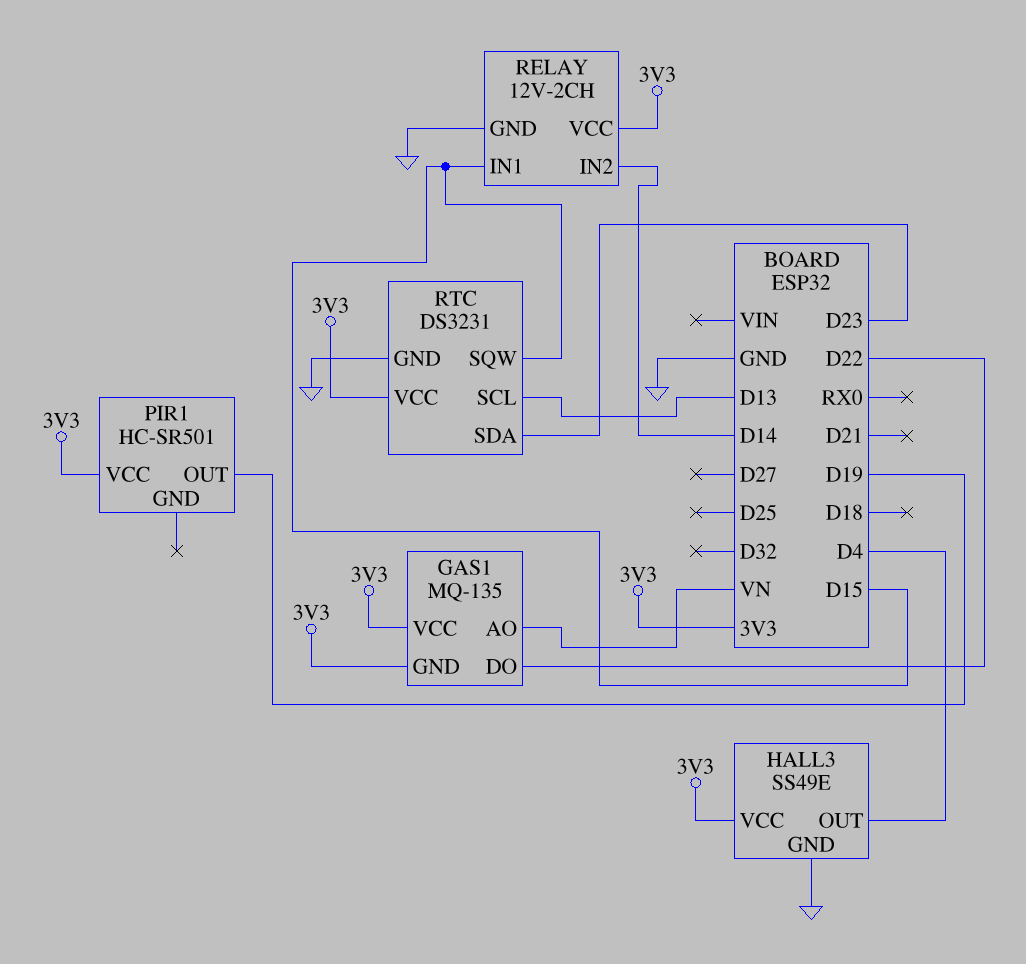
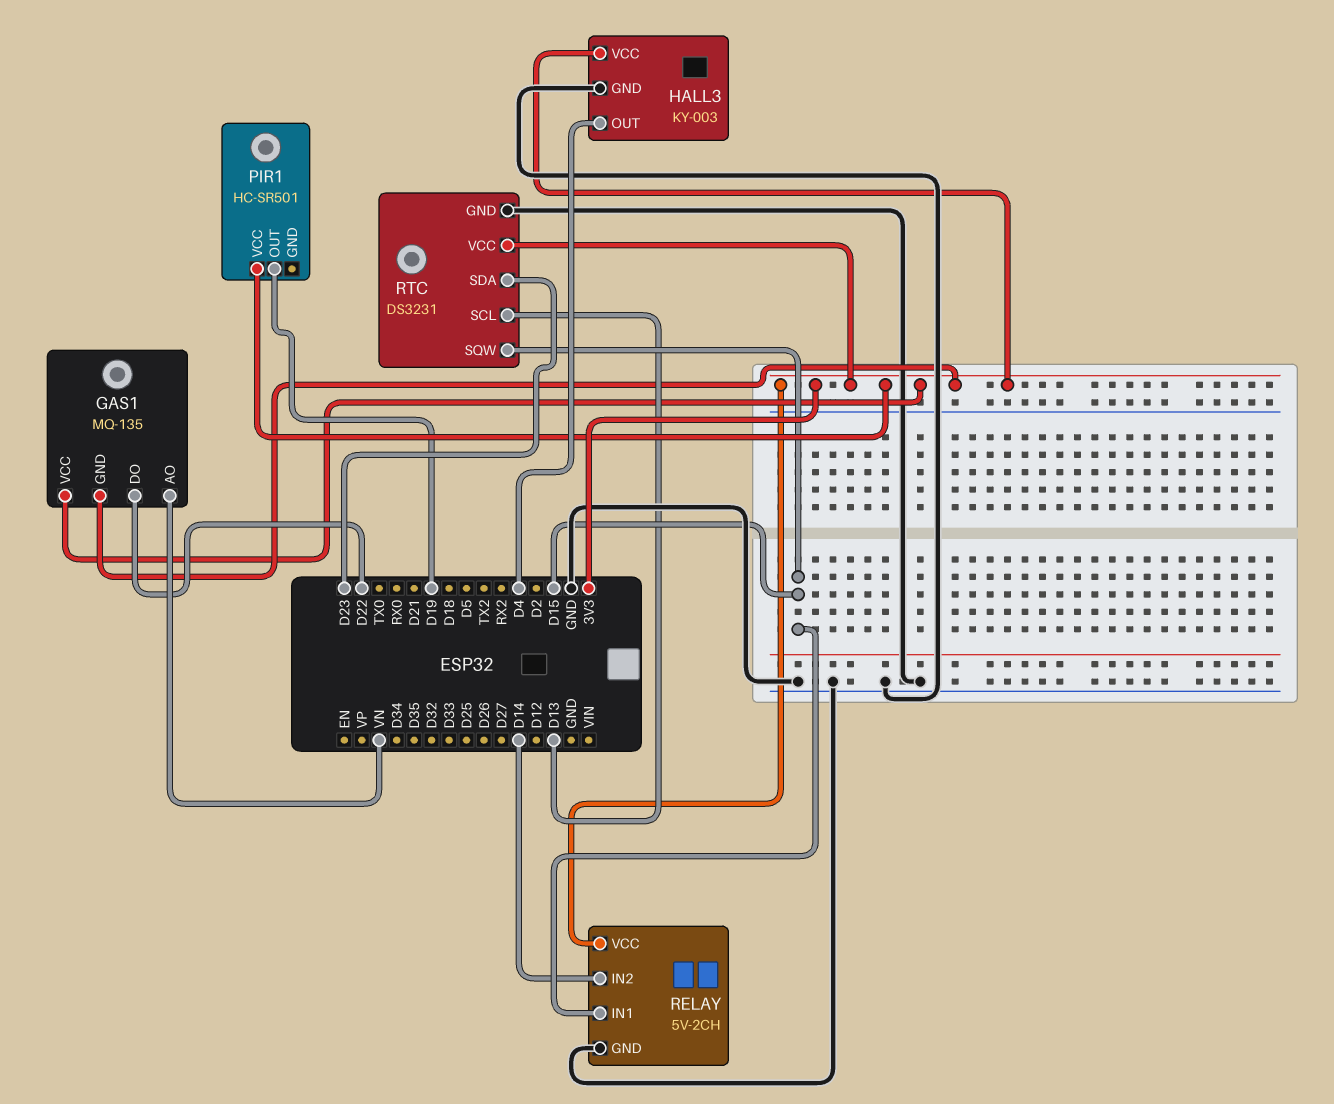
HALL3: SS49E -> KY-003
RELAY: 12V-2CH -> 5V-2CH

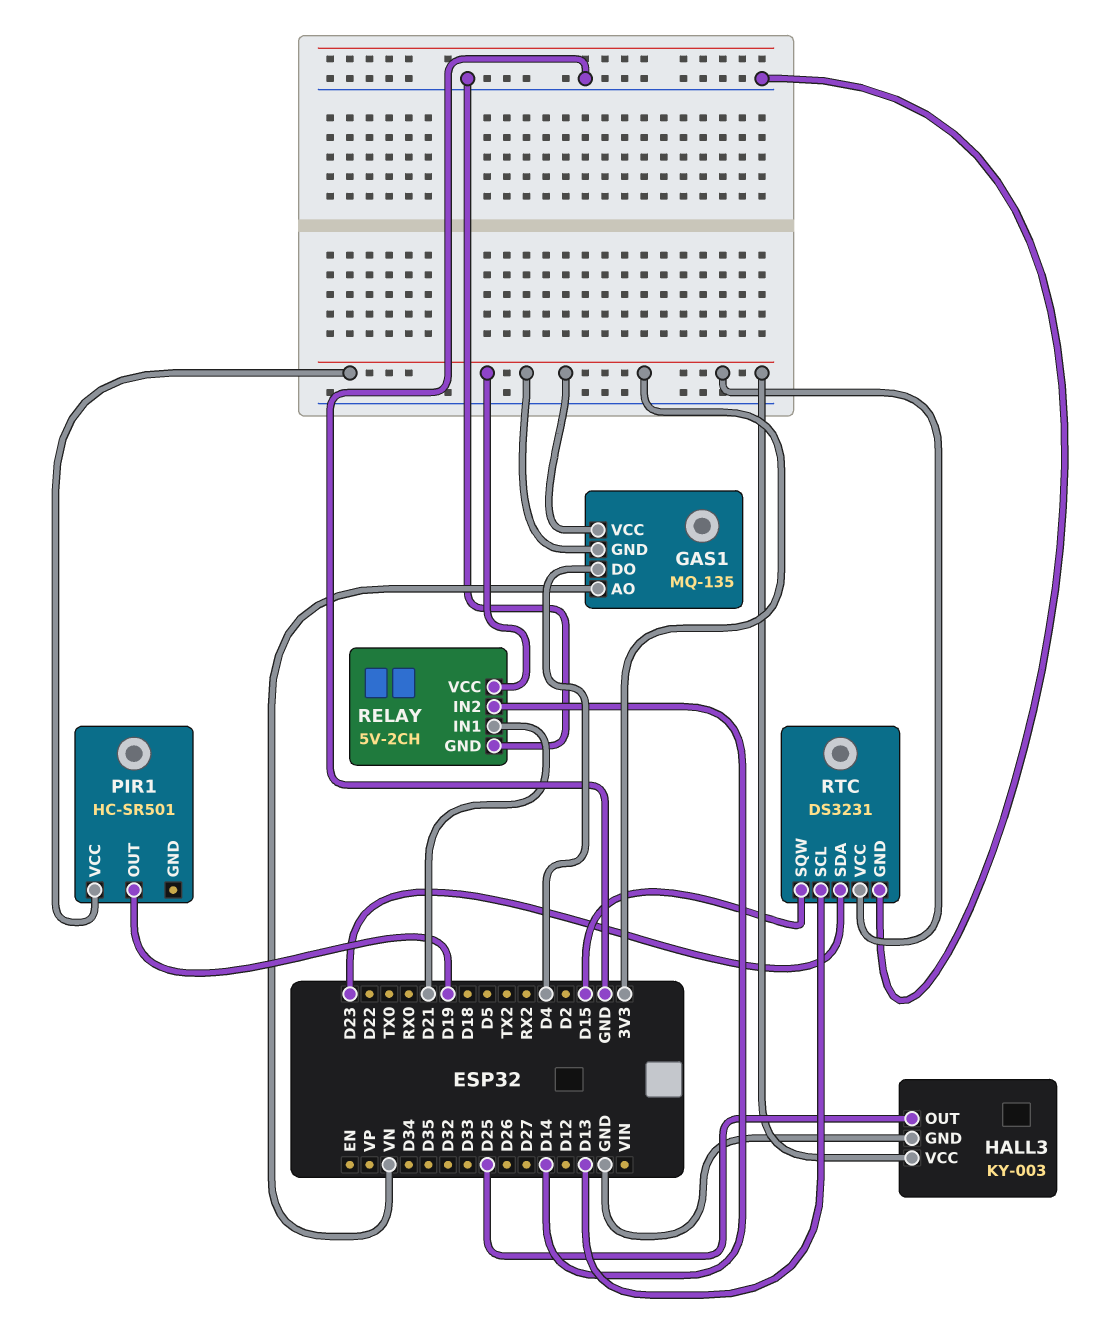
GAS1 pin DO: D22 -> D4
HALL3 pin OUT: D4 -> D25
RELAY pin IN1: D15 -> D21

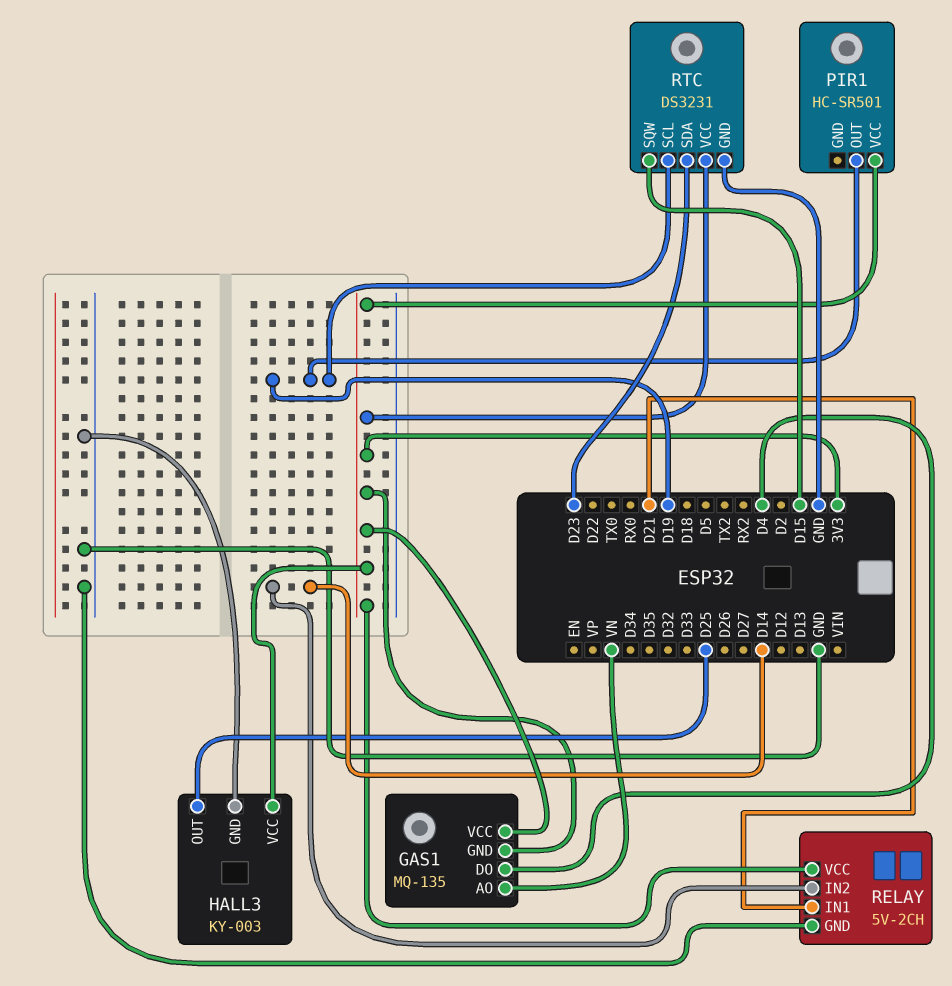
RTC pin SCL: D13 -> D19

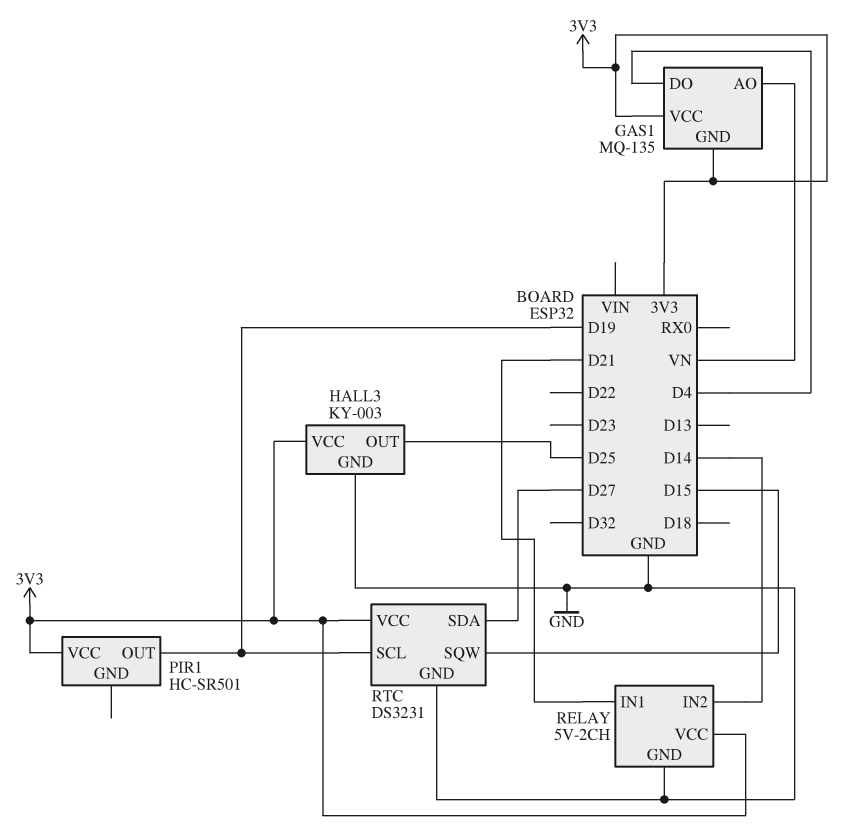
RTC pin SDA: D23 -> D27

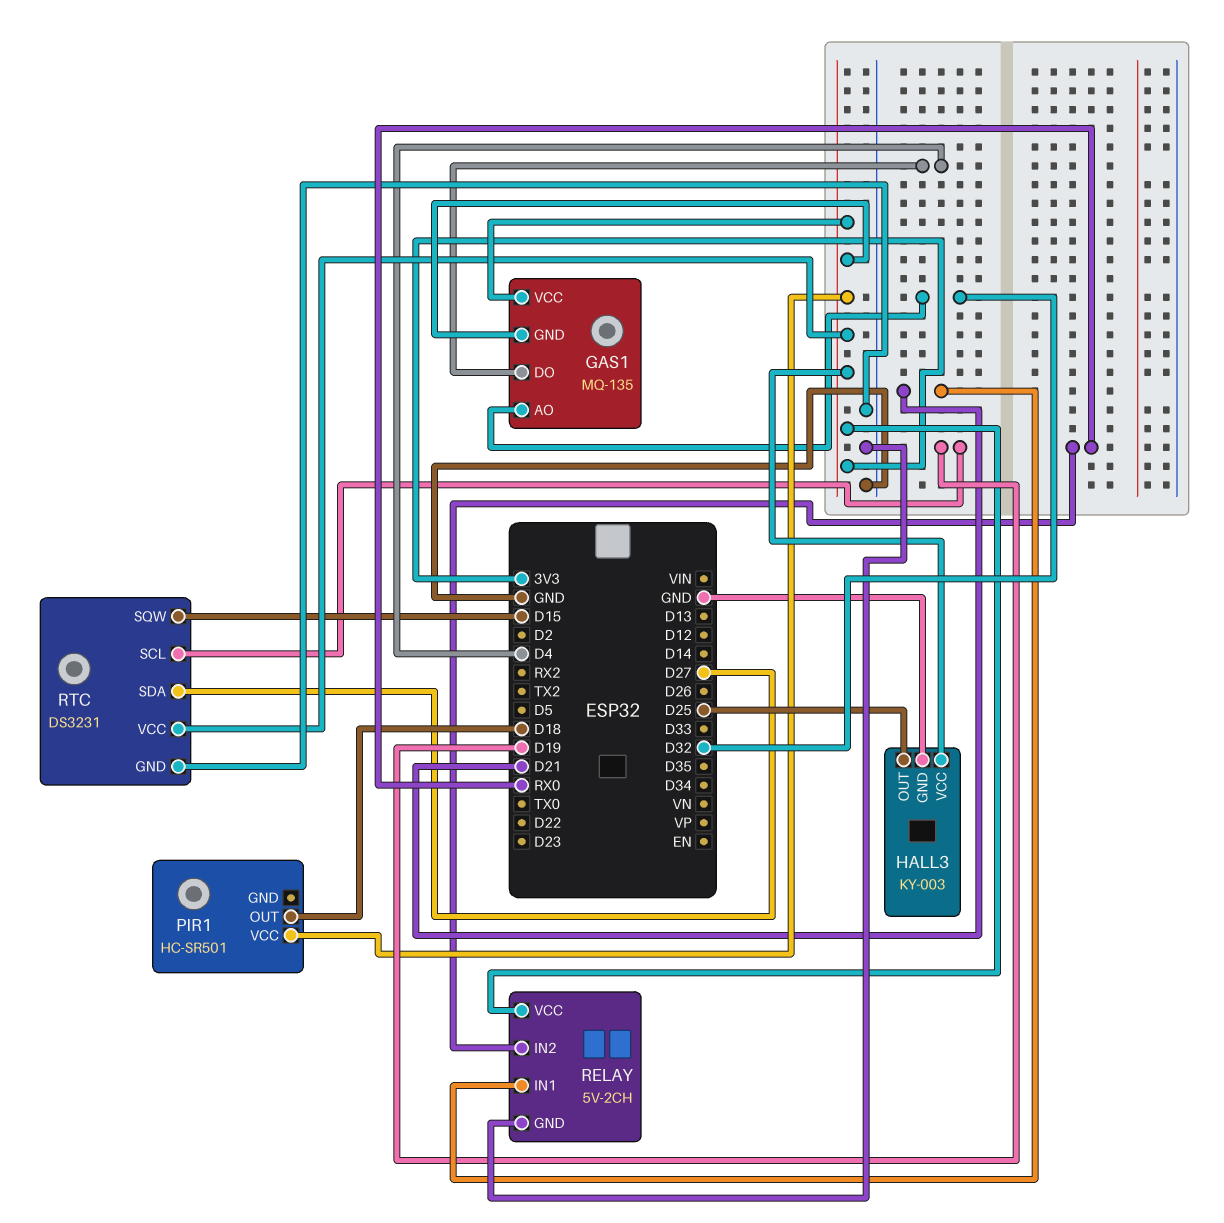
GAS1 pin AO: VN -> D32
PIR1 pin OUT: D19 -> D18
RELAY pin IN2: D14 -> RX0

